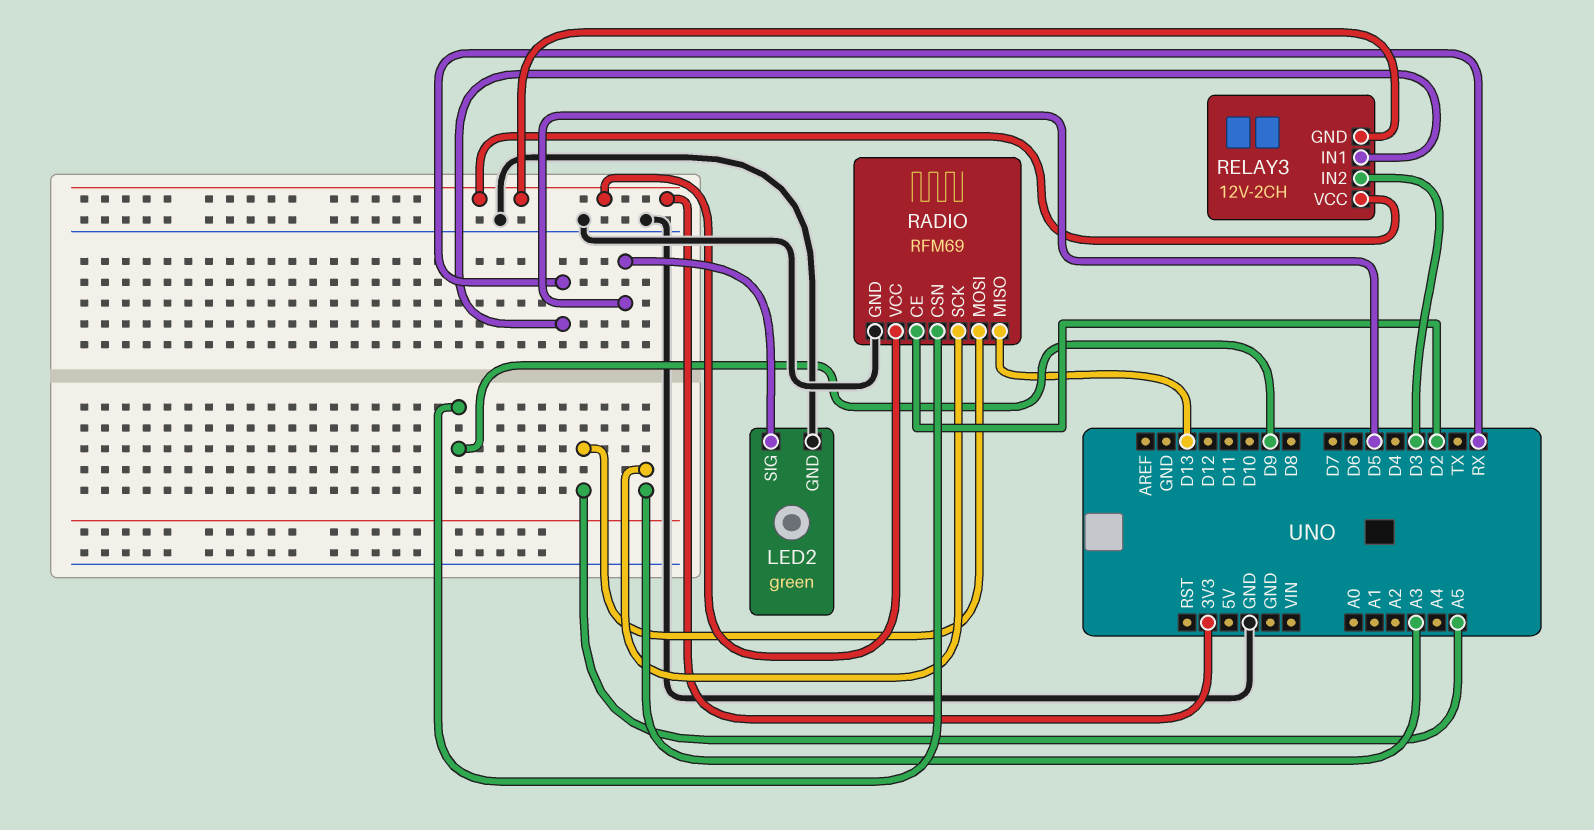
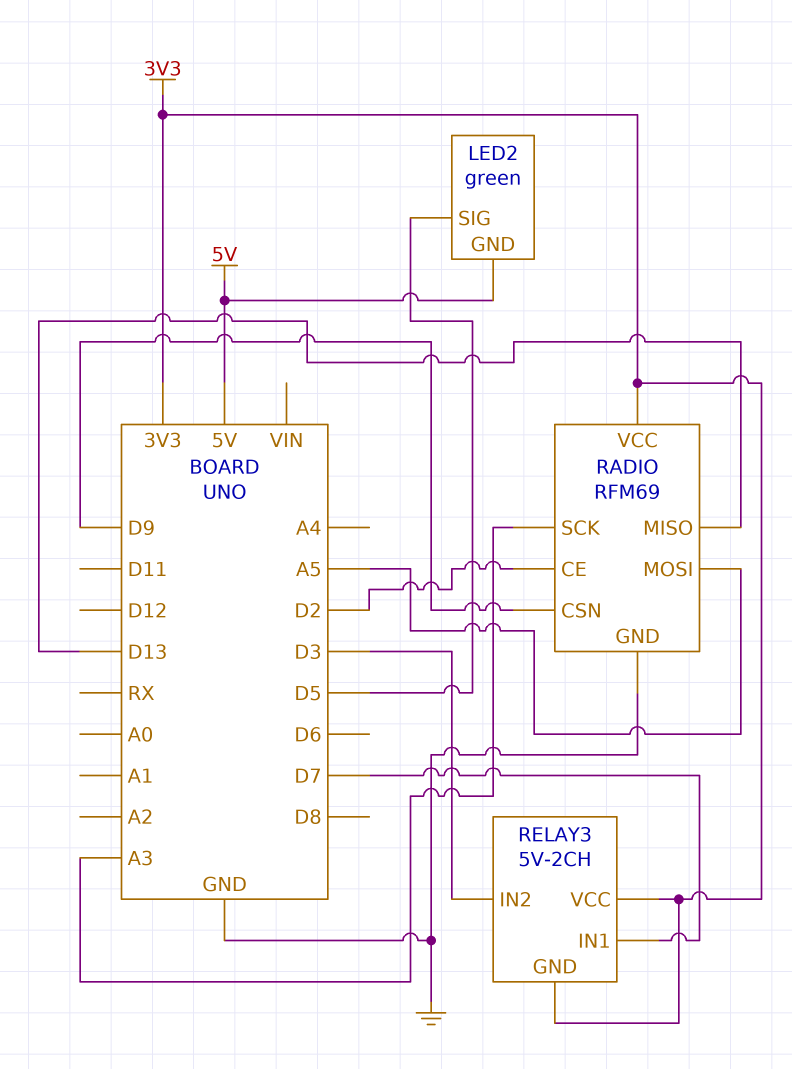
LED2 pin GND: GND -> 5V
RELAY3: 12V-2CH -> 5V-2CH
RELAY3 pin IN1: RX -> D7

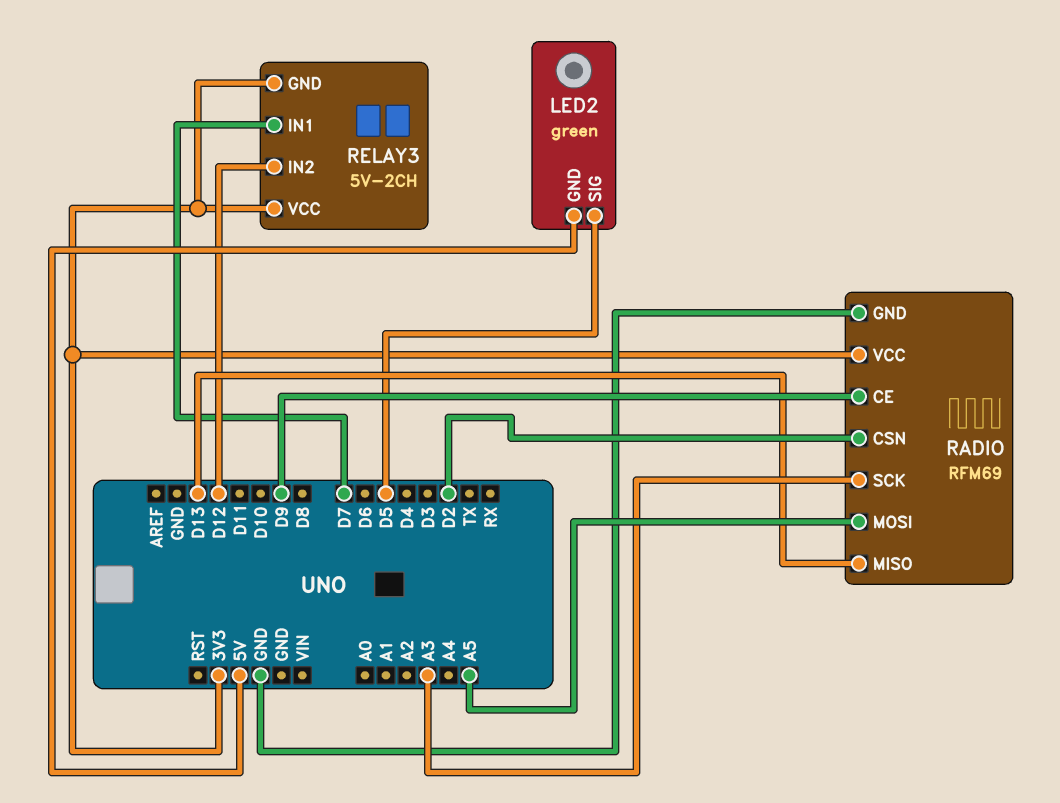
RADIO pin CE: D2 -> D9
RADIO pin CSN: D9 -> D2
RELAY3 pin IN2: D3 -> D12

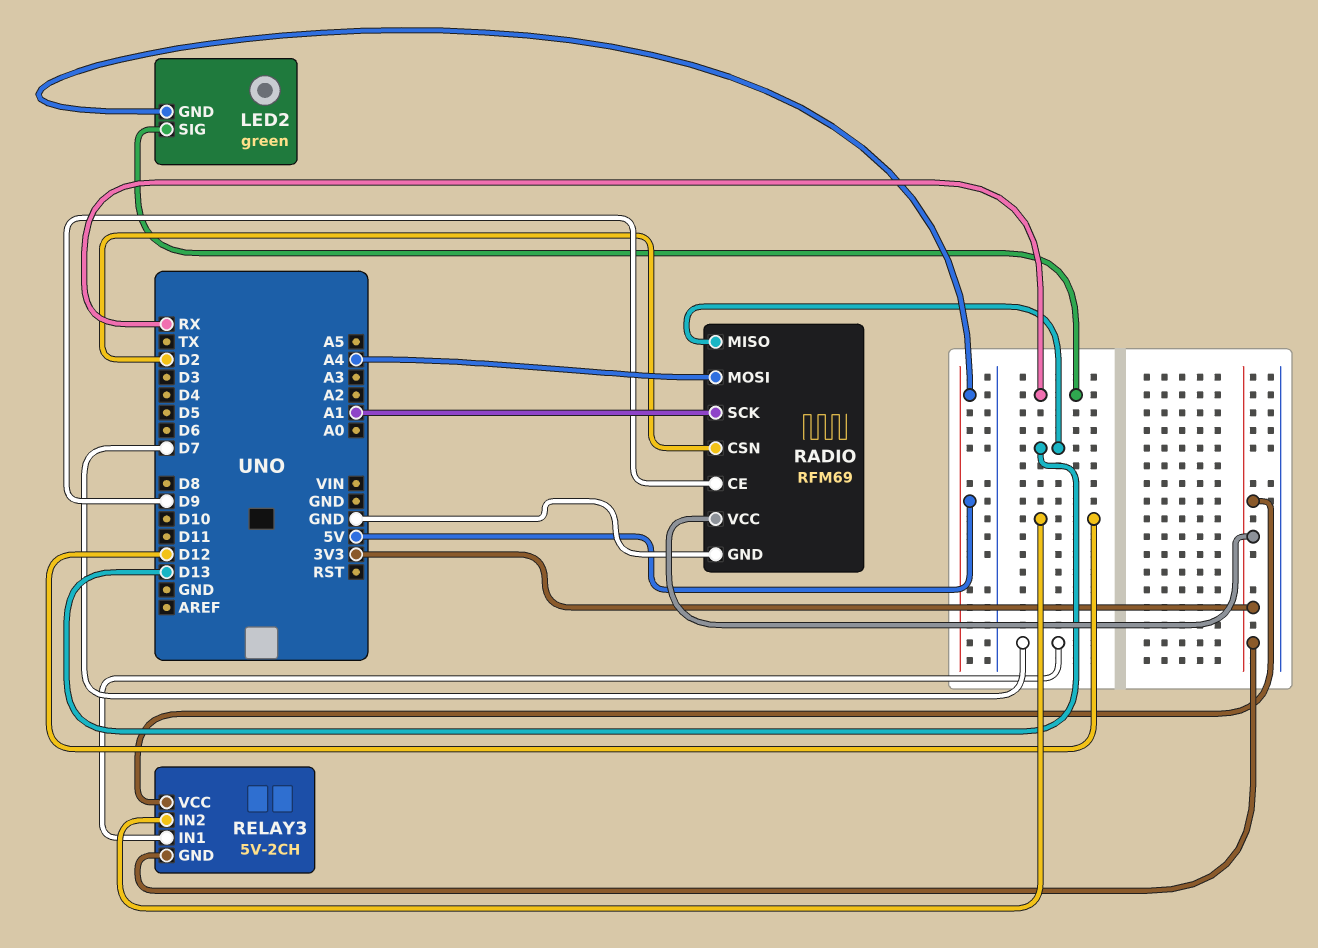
LED2 pin SIG: D5 -> RX
RADIO pin MOSI: A5 -> A4
RADIO pin SCK: A3 -> A1

